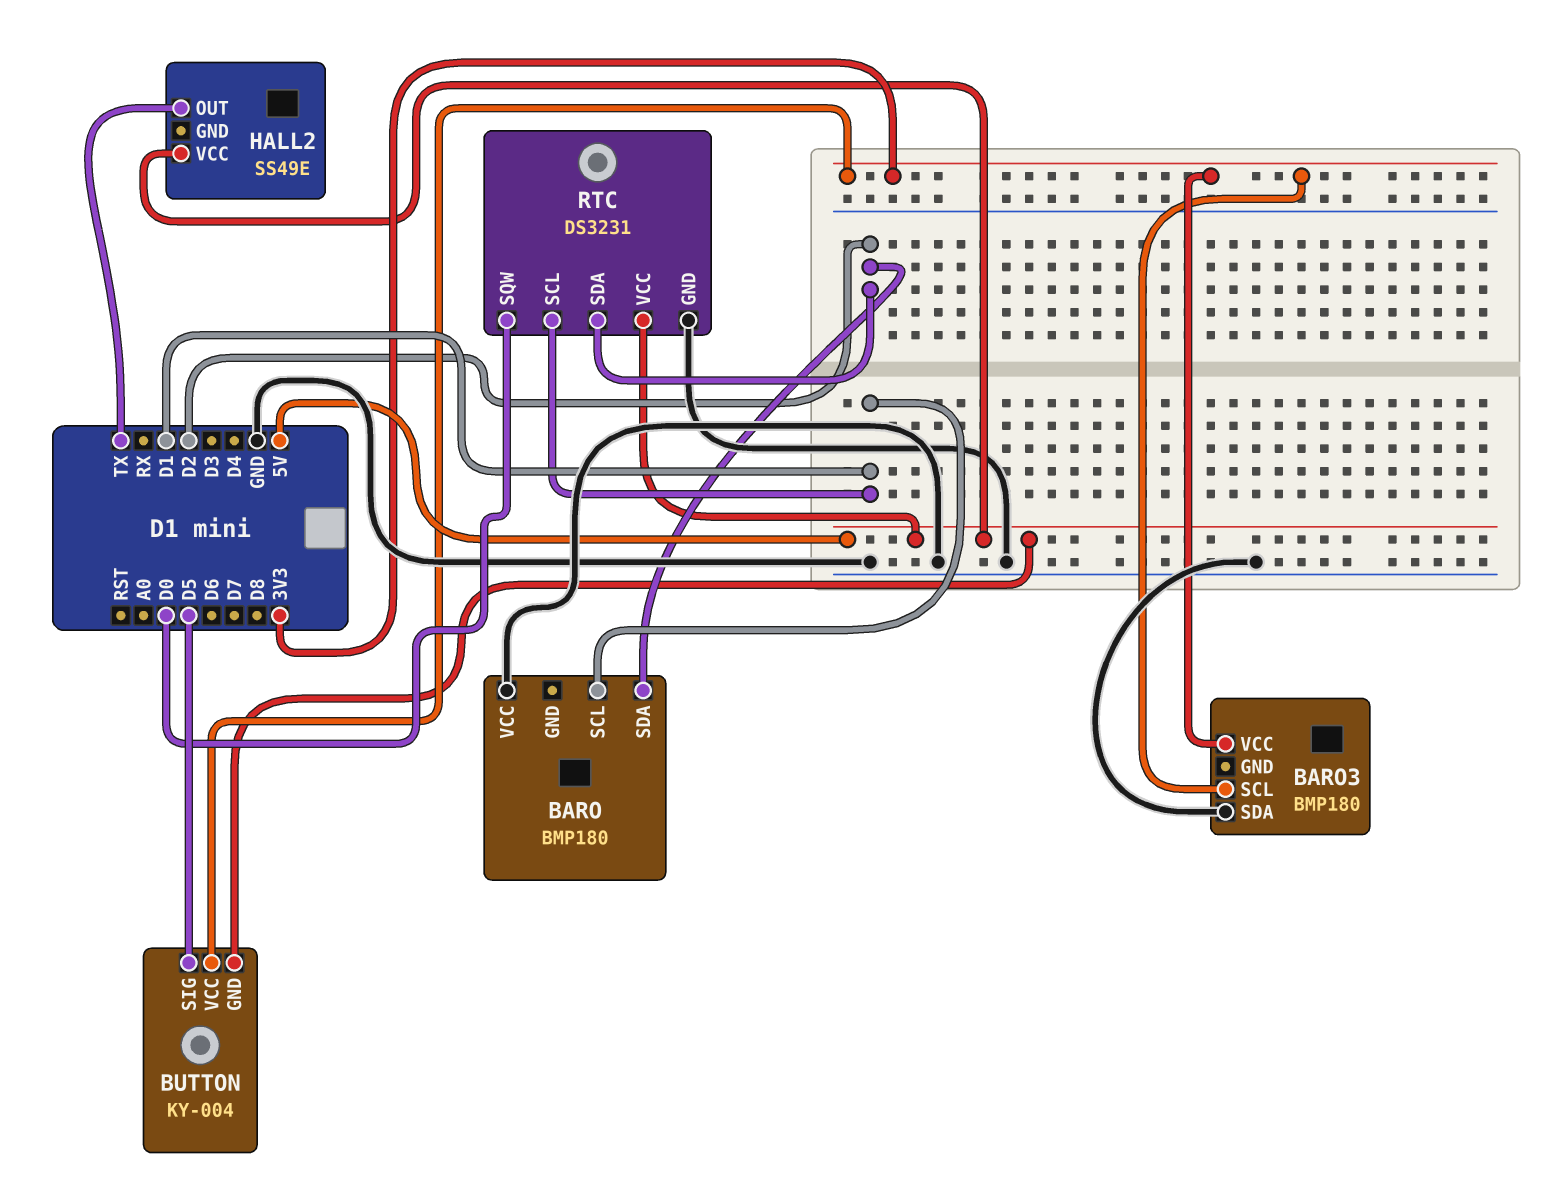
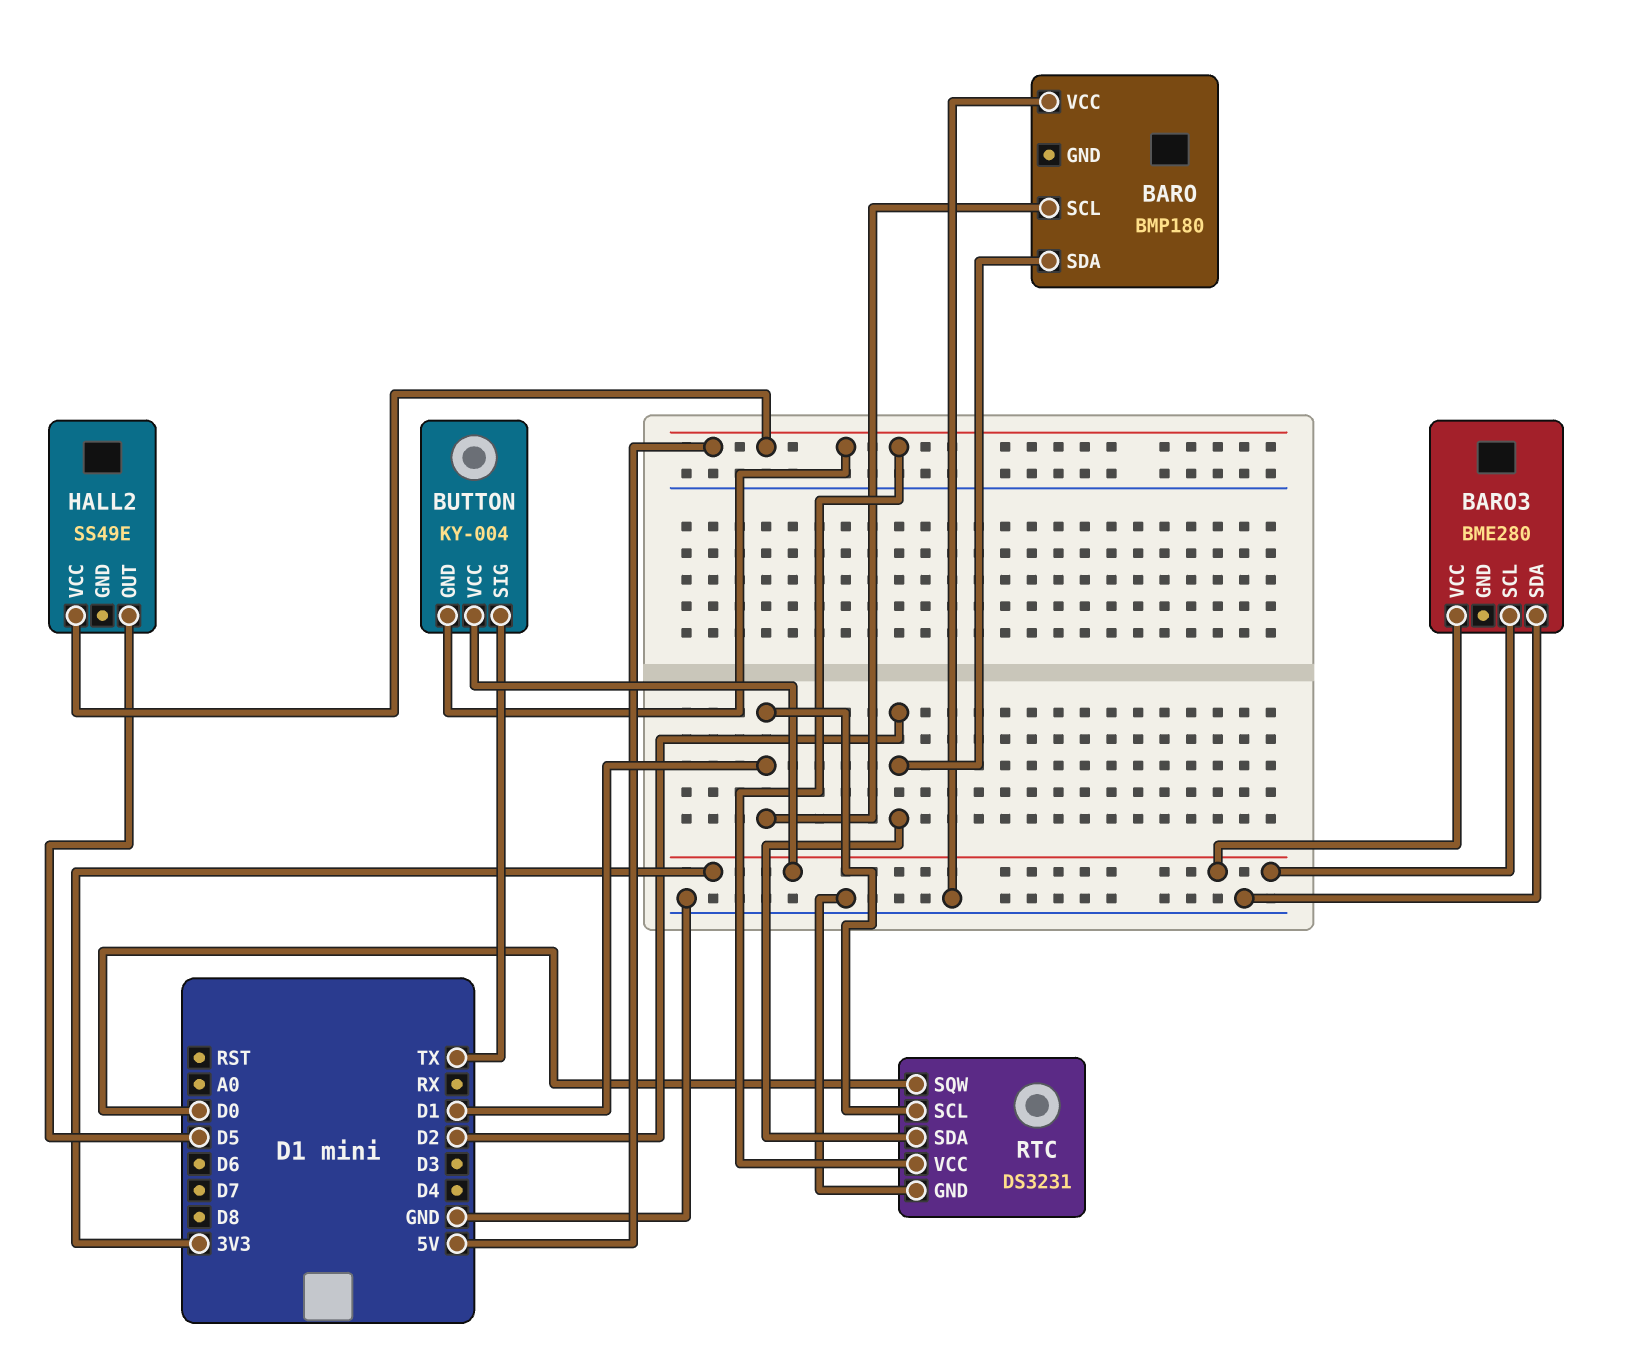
BARO3: BMP180 -> BME280
BUTTON pin SIG: D5 -> TX
HALL2 pin OUT: TX -> D5

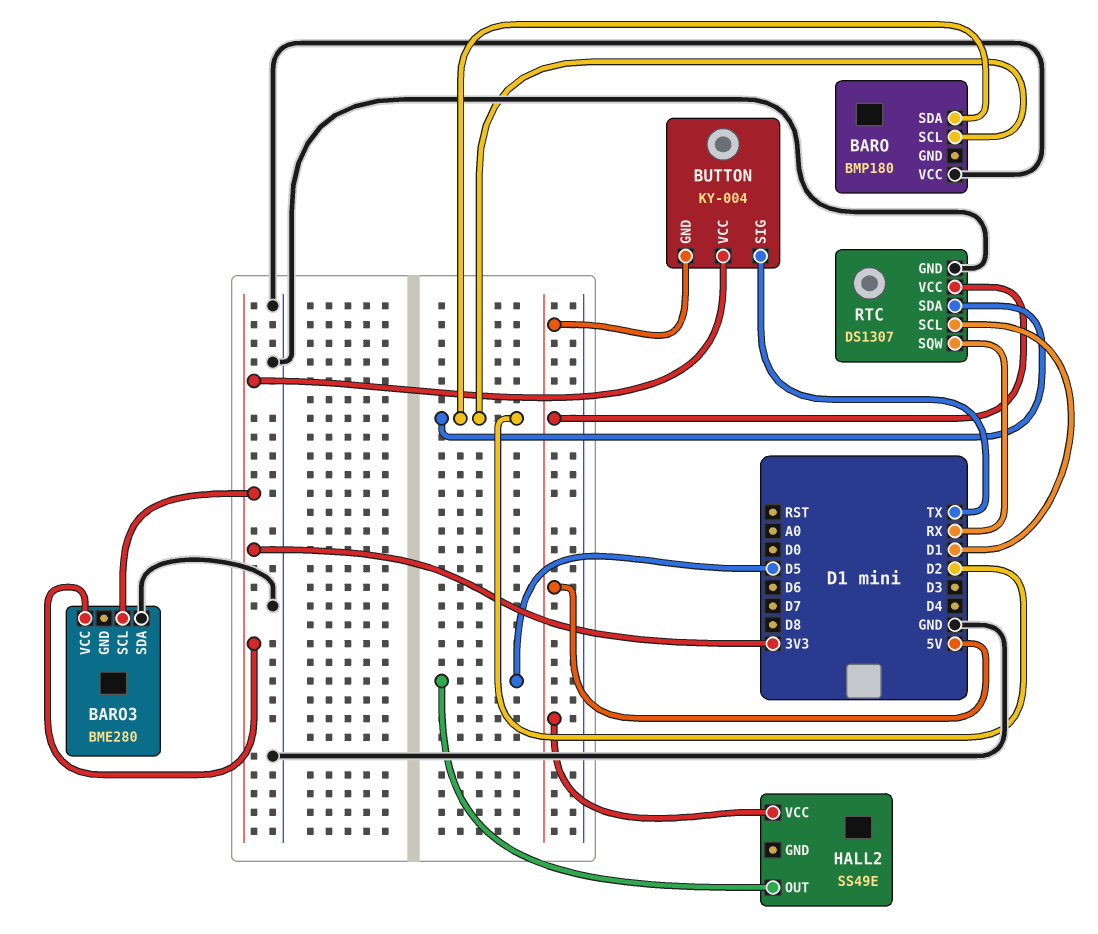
BARO pin SCL: D1 -> D2
RTC: DS3231 -> DS1307
RTC pin SQW: D0 -> RX

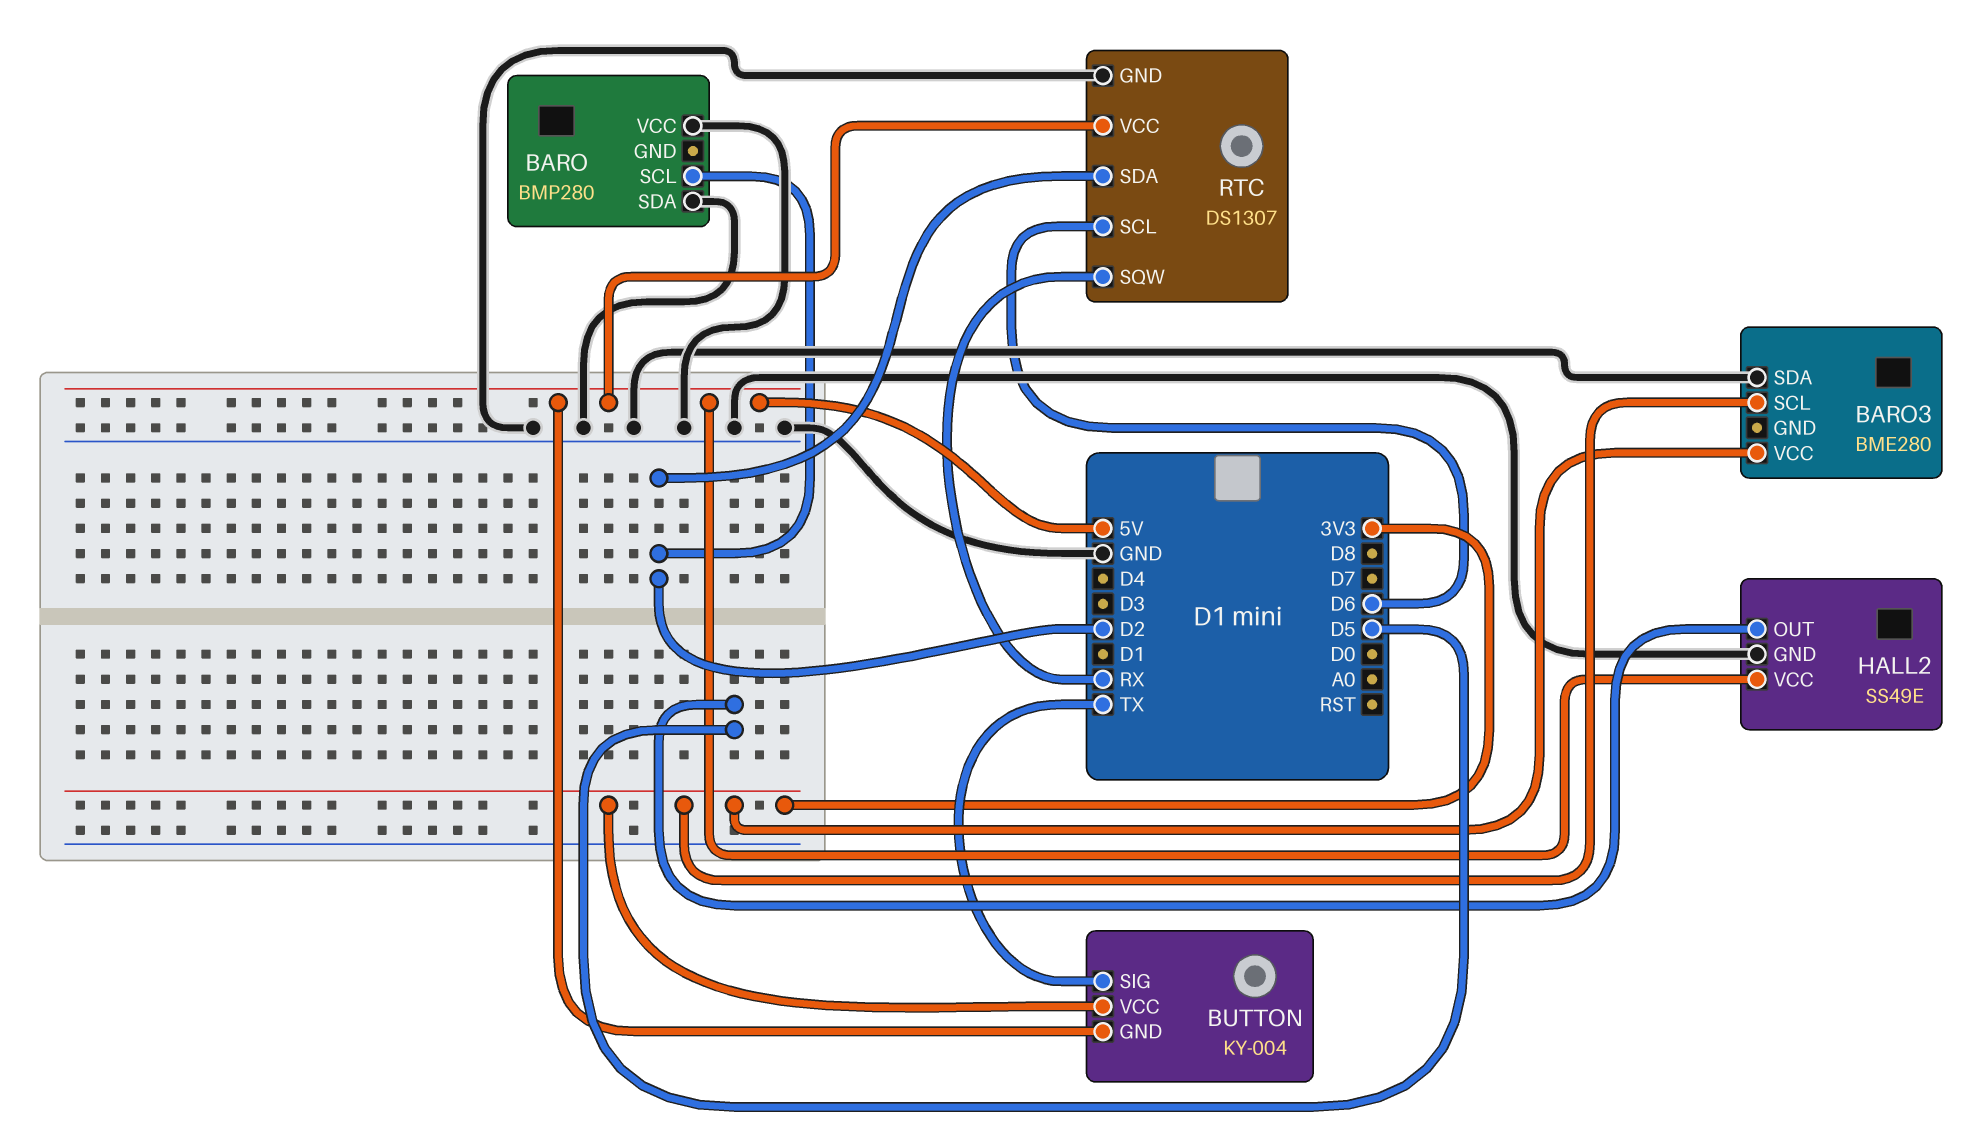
BARO: BMP180 -> BMP280
BARO pin SDA: D2 -> GND
HALL2 pin GND: none -> GND
RTC pin SCL: D1 -> D6

